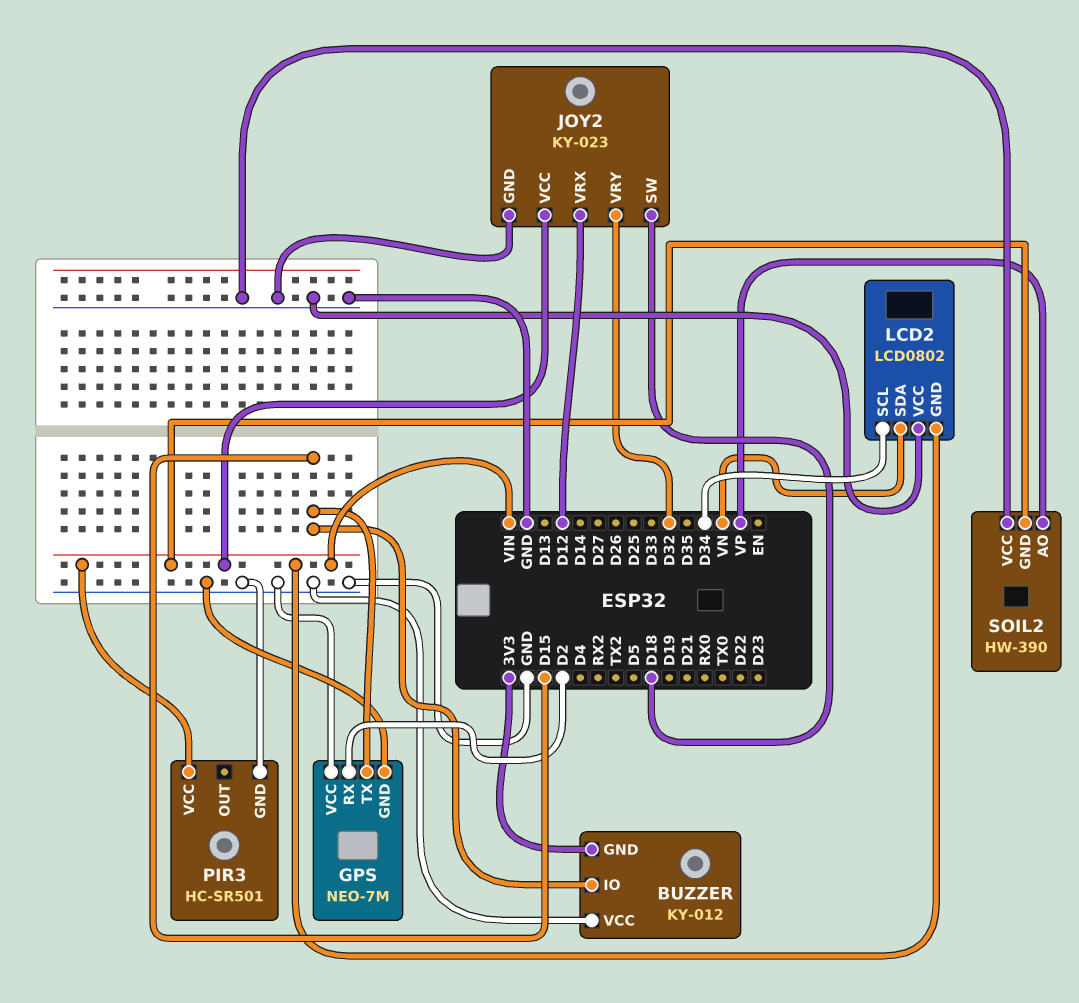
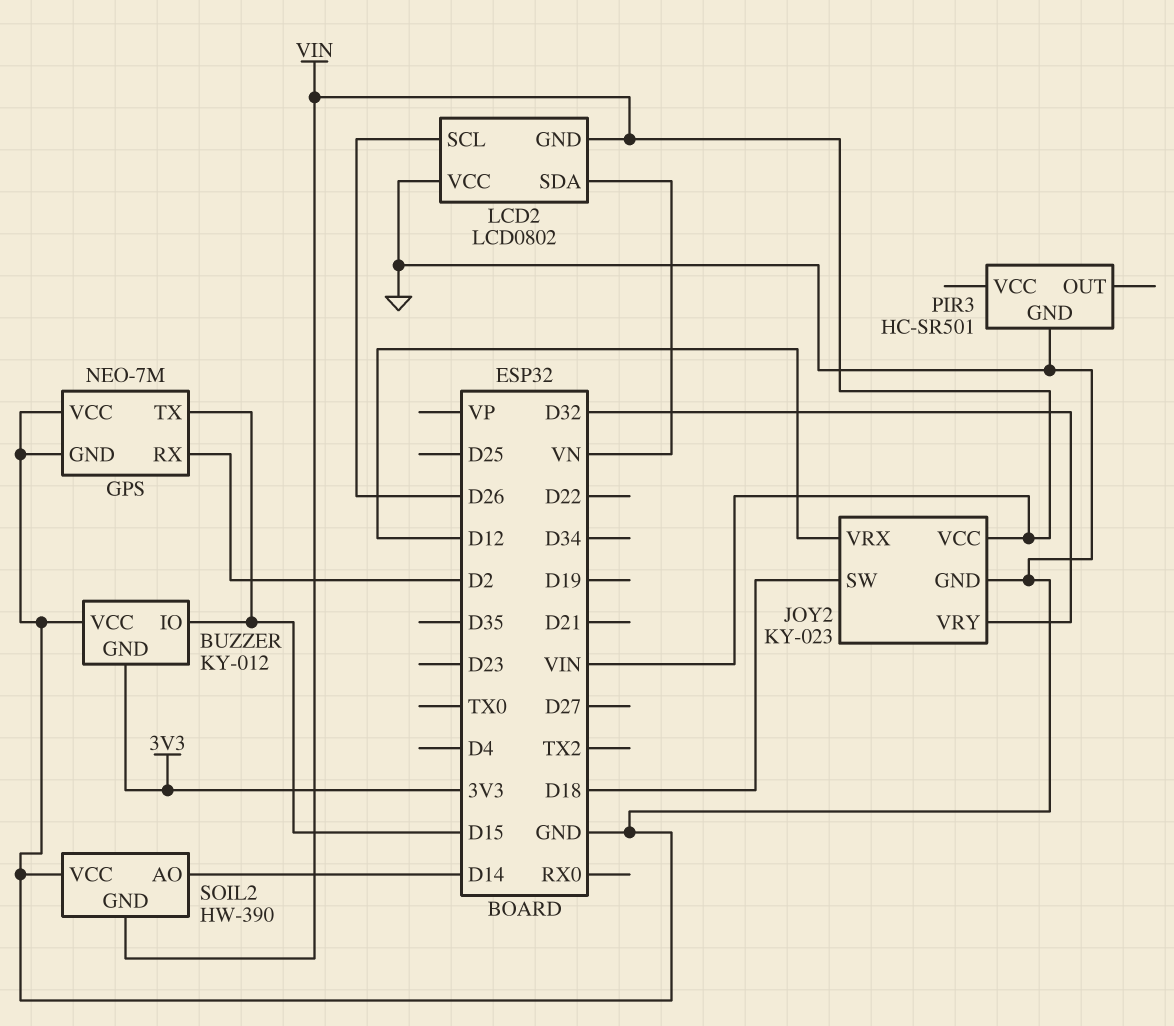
LCD2 pin SCL: D34 -> D26
PIR3 pin VCC: VIN -> none
SOIL2 pin AO: VP -> D14

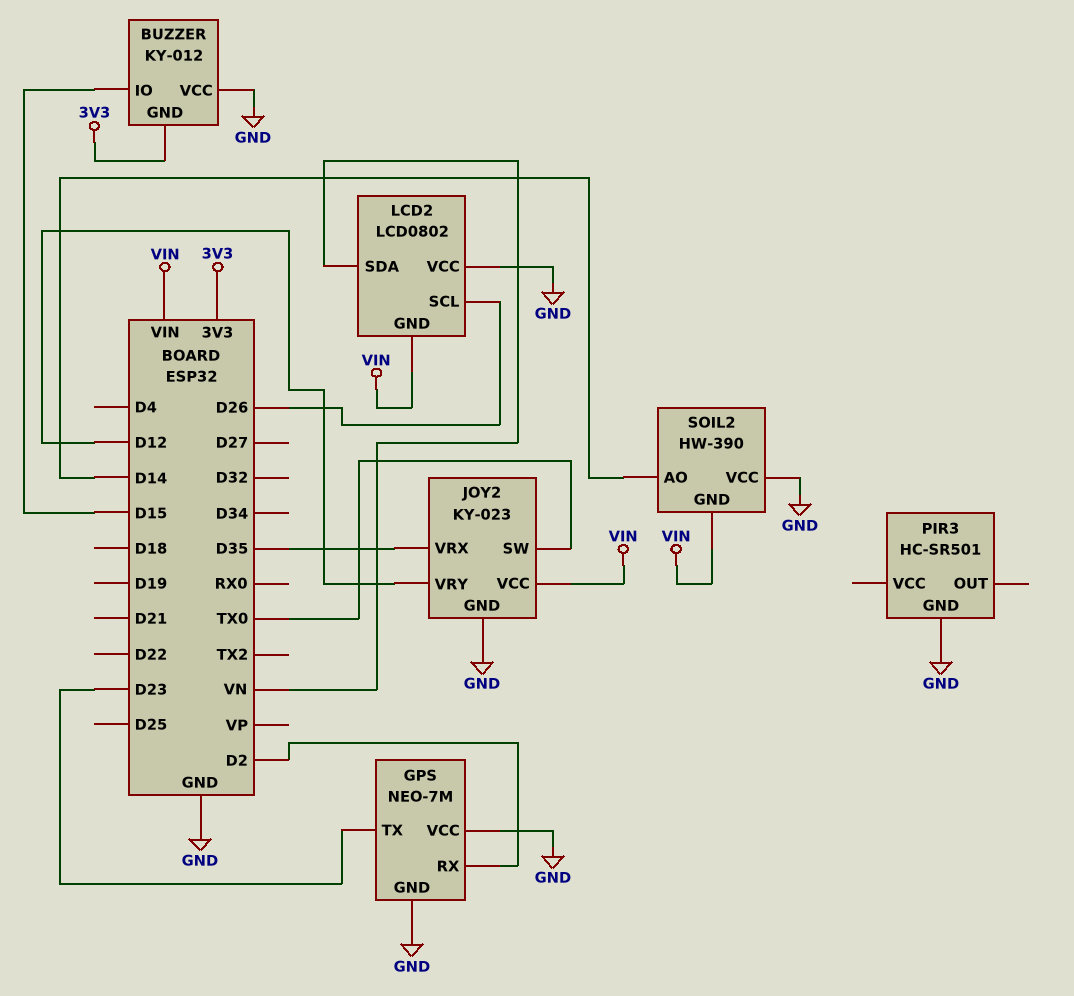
GPS pin TX: D15 -> D23
JOY2 pin SW: D18 -> TX0
JOY2 pin VRX: D12 -> D35
JOY2 pin VRY: D32 -> D12

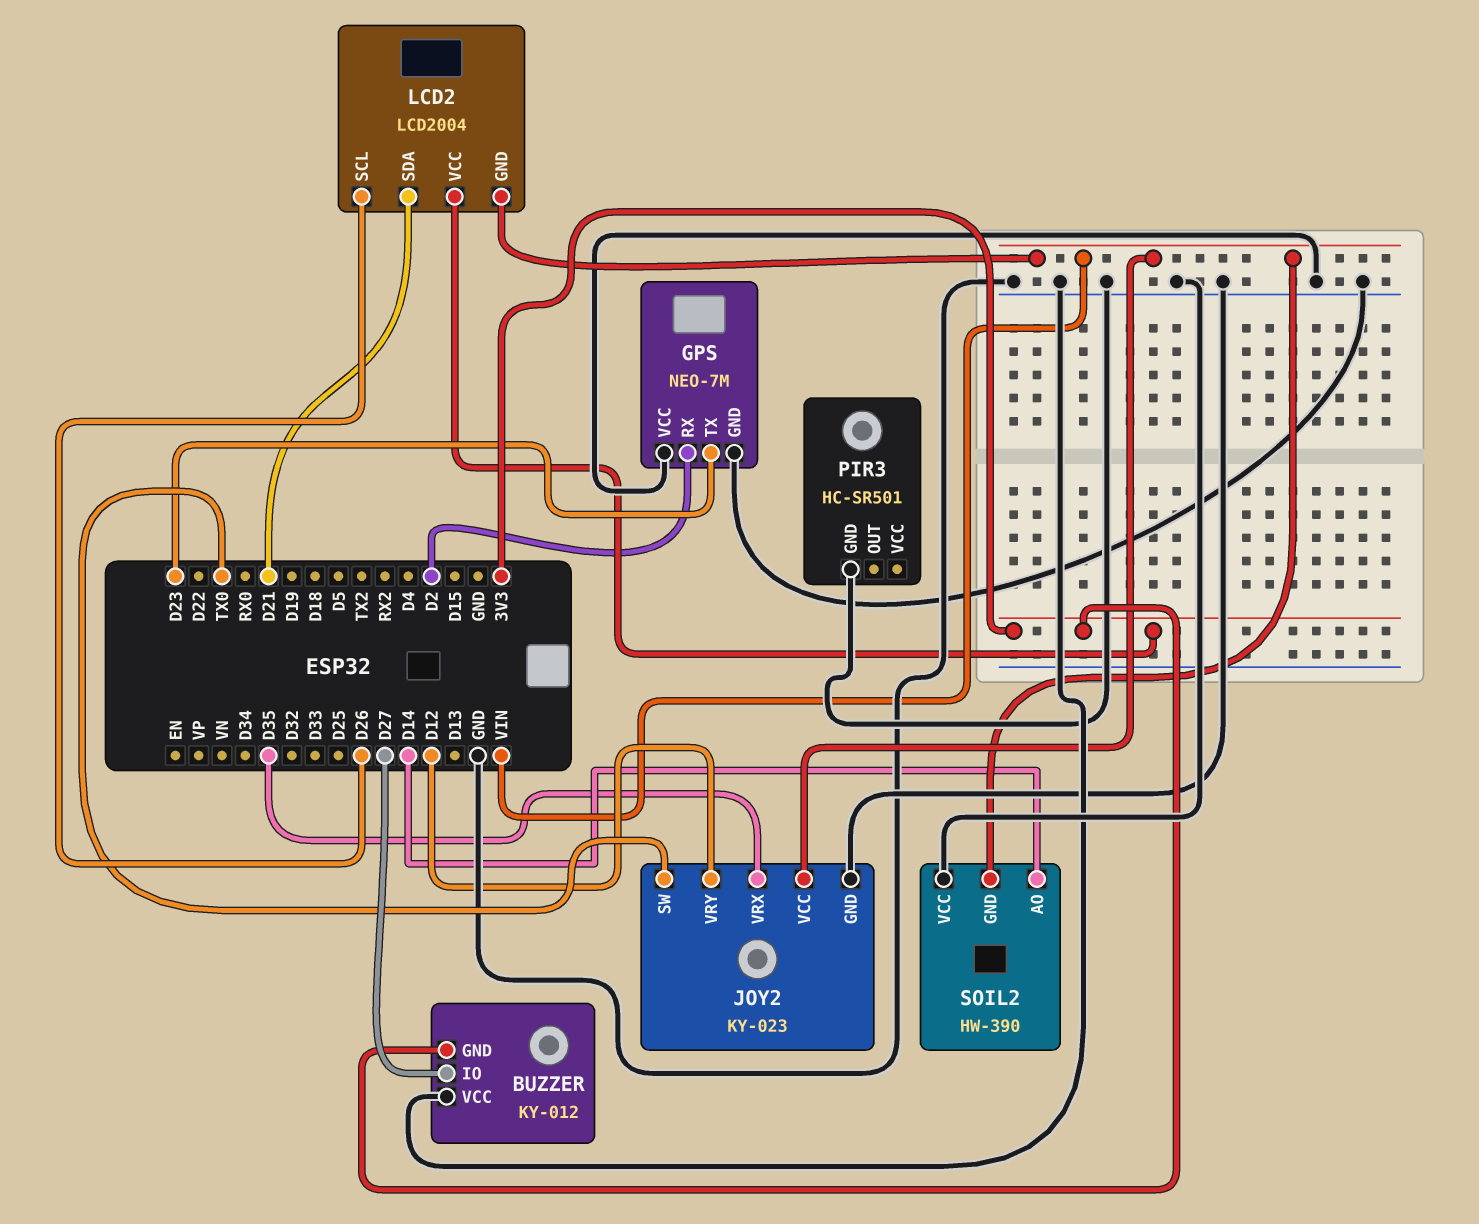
BUZZER pin IO: D15 -> D27
LCD2: LCD0802 -> LCD2004
LCD2 pin SDA: VN -> D21
LCD2 pin VCC: GND -> 3V3

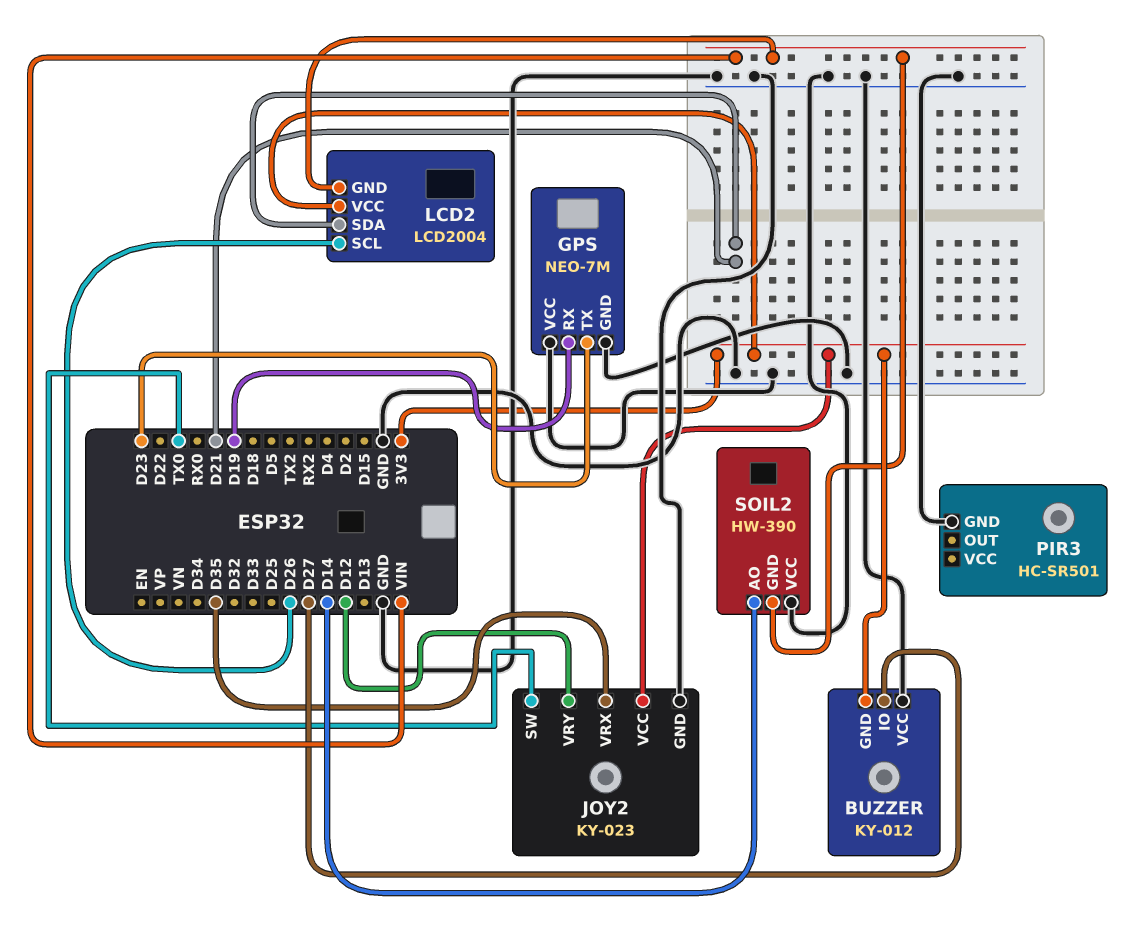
GPS pin RX: D2 -> D19
JOY2 pin VCC: VIN -> 3V3

